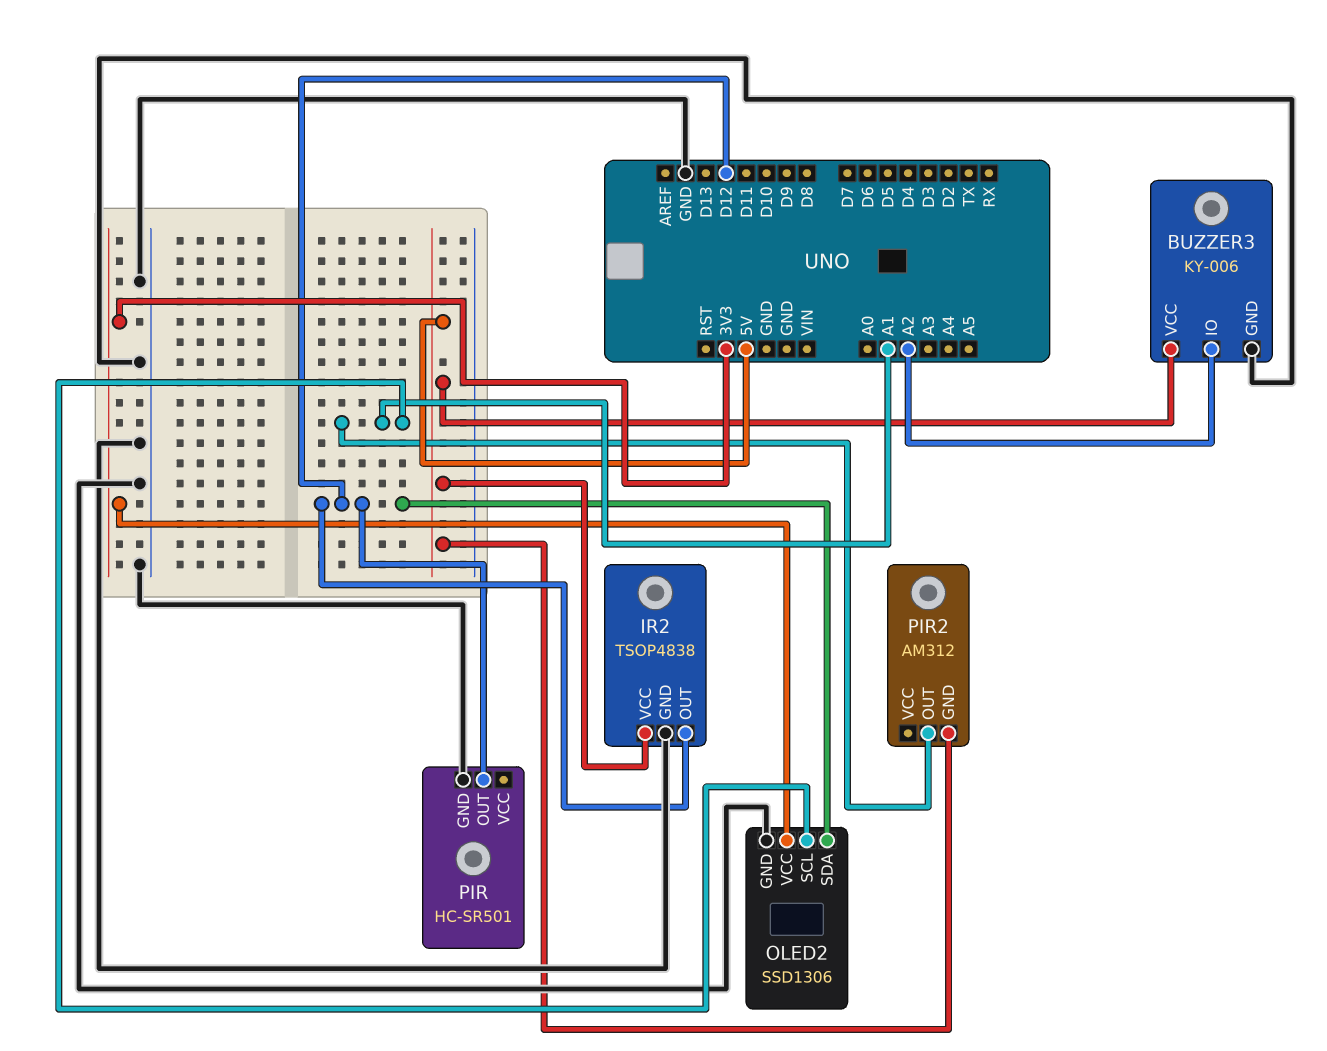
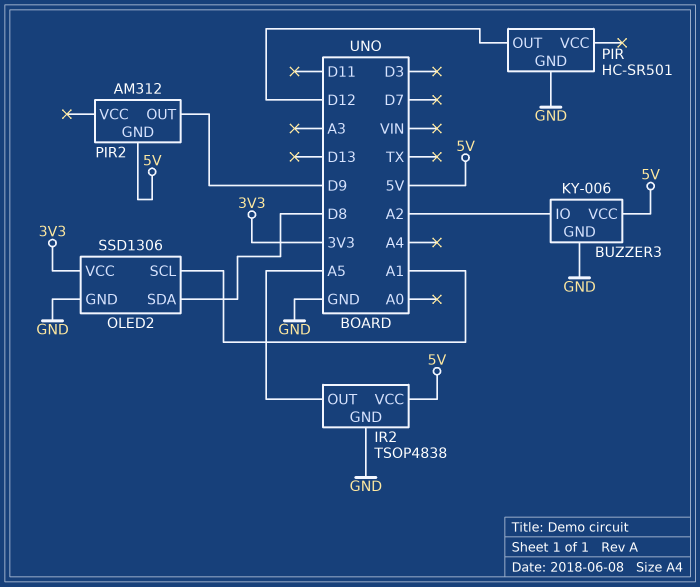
IR2 pin OUT: D12 -> A5
OLED2 pin SDA: D12 -> D8
PIR2 pin OUT: A1 -> D9

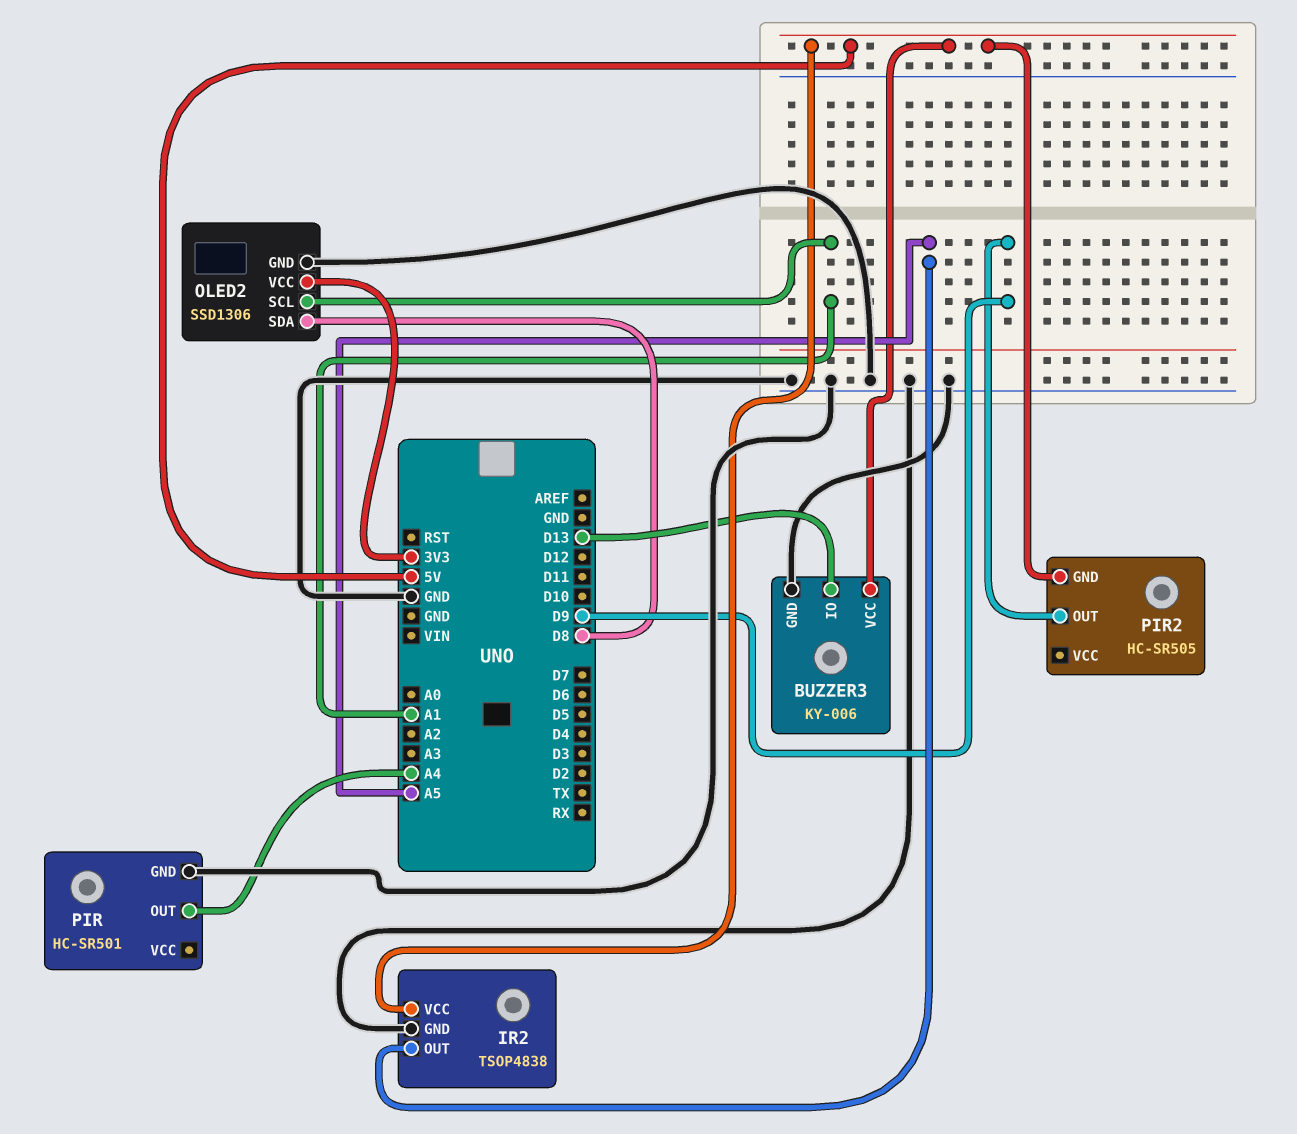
BUZZER3 pin IO: A2 -> D13
PIR pin OUT: D12 -> A4
PIR2: AM312 -> HC-SR505

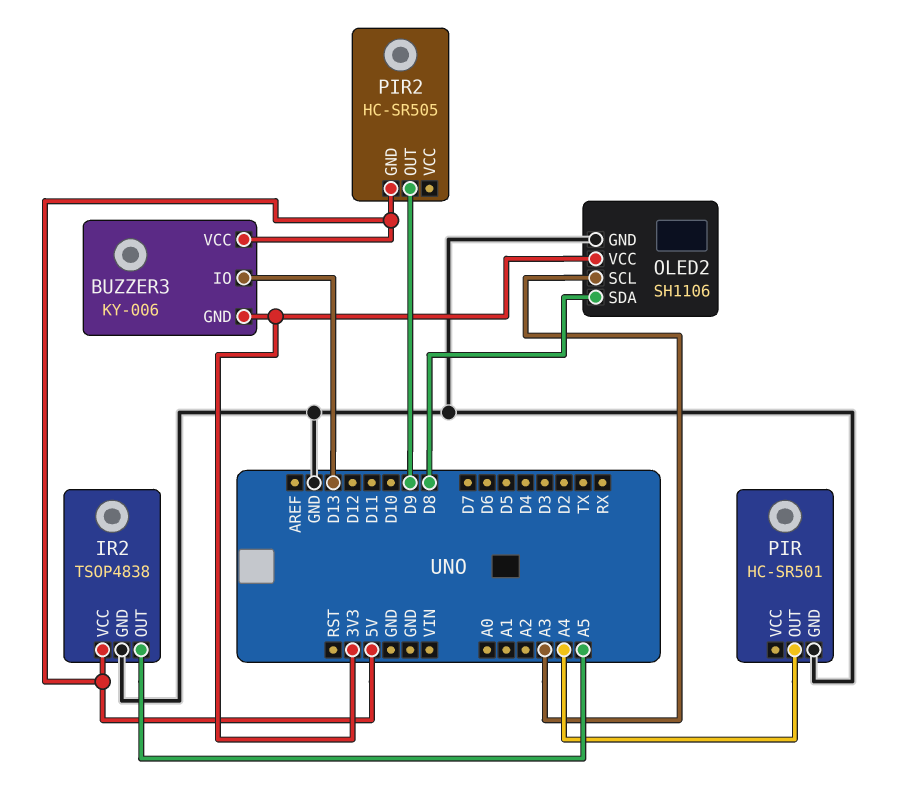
BUZZER3 pin GND: GND -> 3V3
OLED2: SSD1306 -> SH1106
OLED2 pin SCL: A1 -> A3

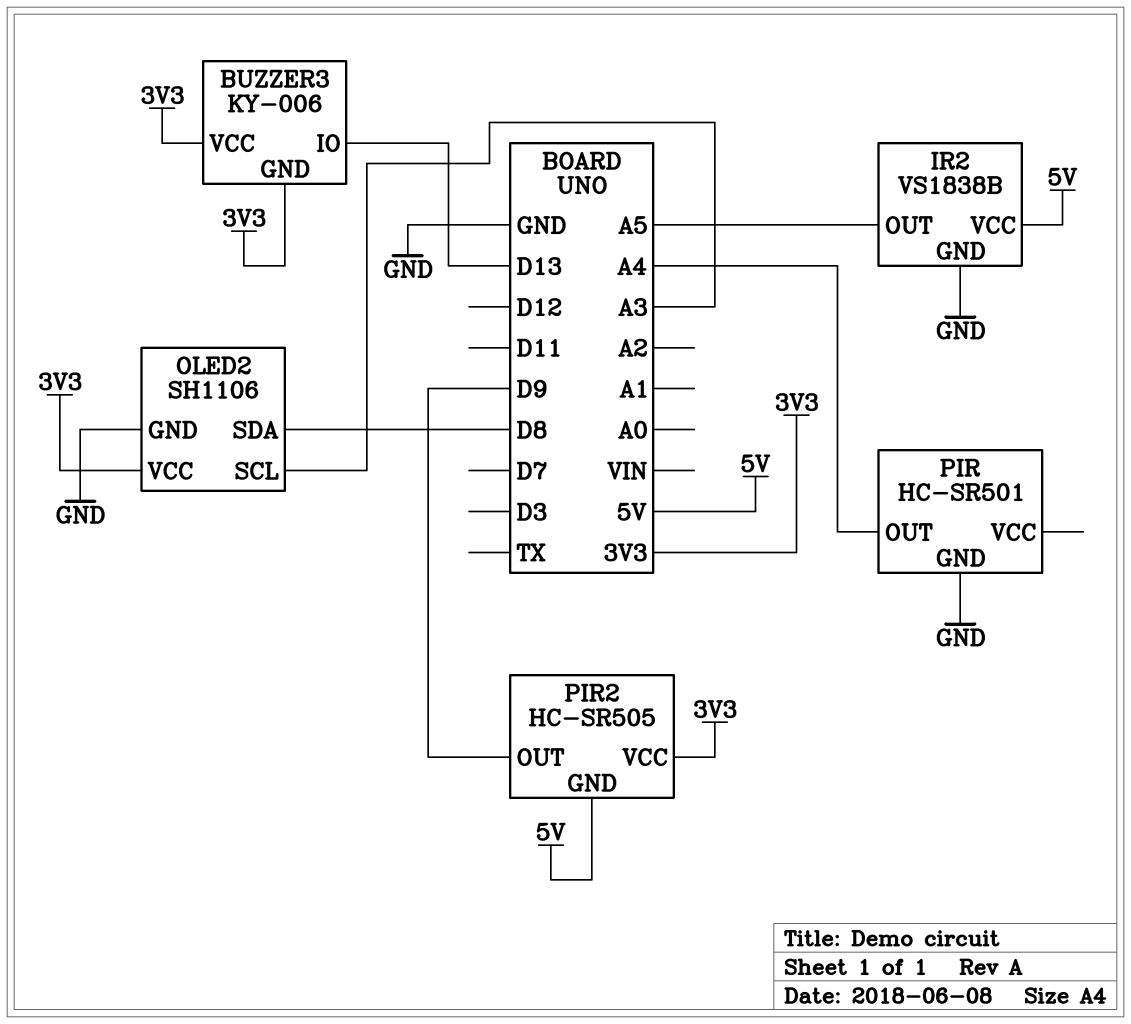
BUZZER3 pin VCC: 5V -> 3V3
IR2: TSOP4838 -> VS1838B
PIR2 pin VCC: none -> 3V3

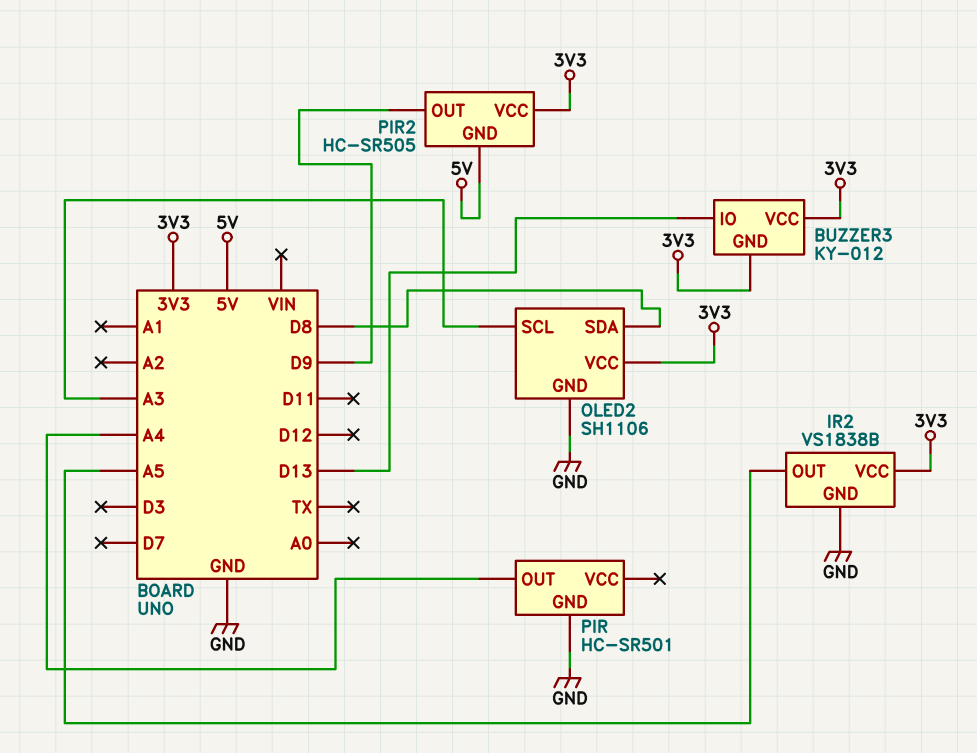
BUZZER3: KY-006 -> KY-012
IR2 pin VCC: 5V -> 3V3

